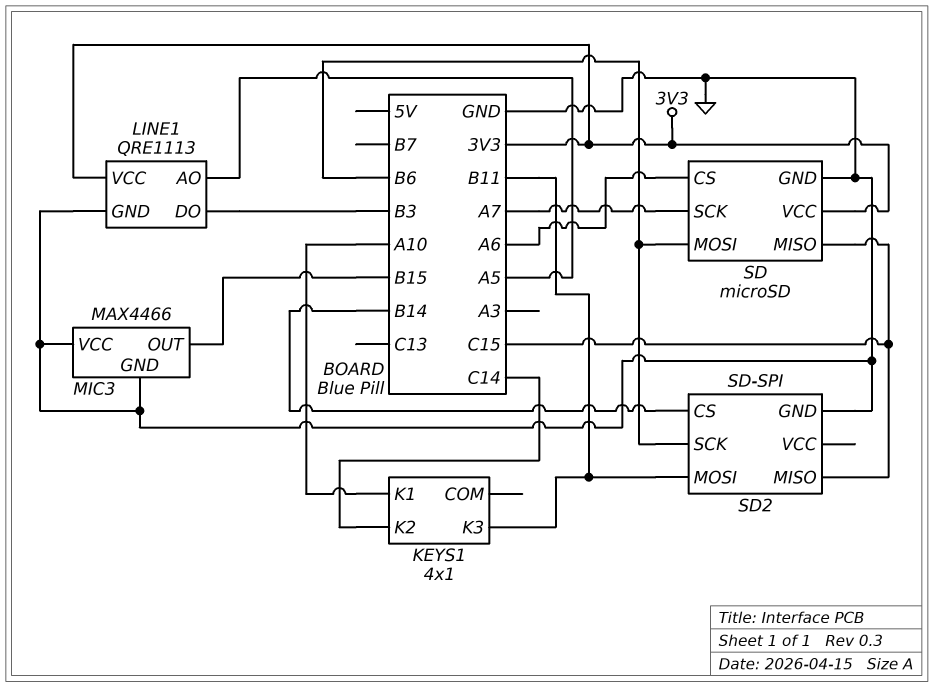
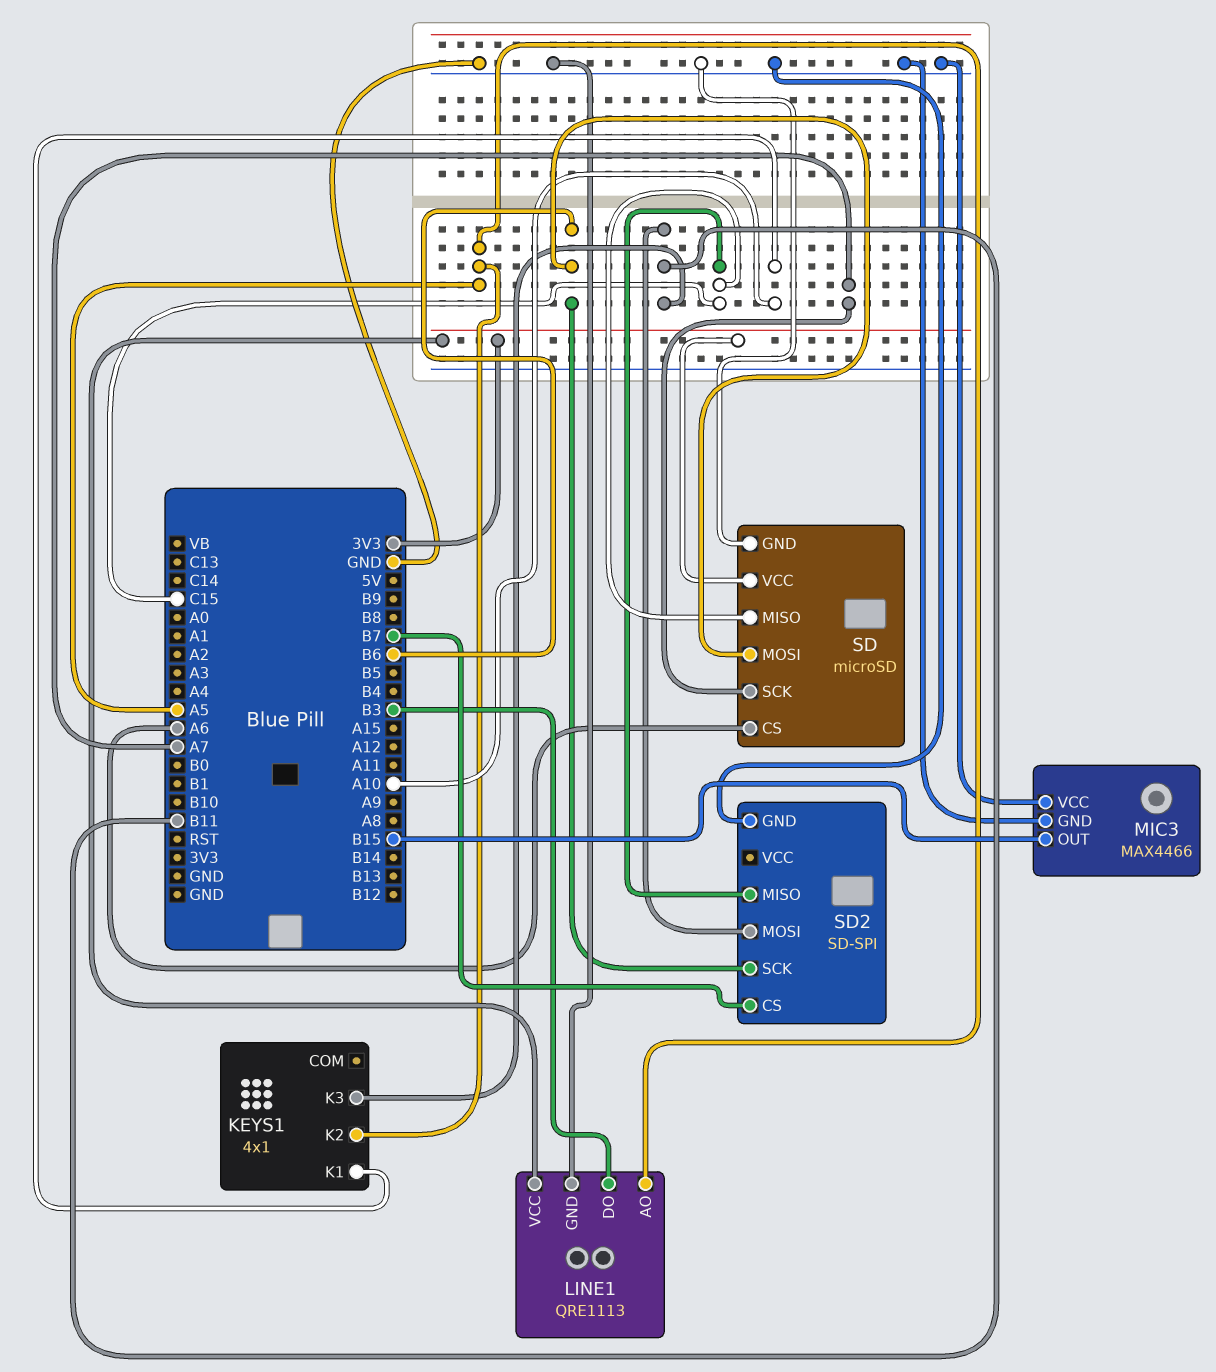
KEYS1 pin K2: C14 -> A5
SD2 pin CS: B14 -> B7

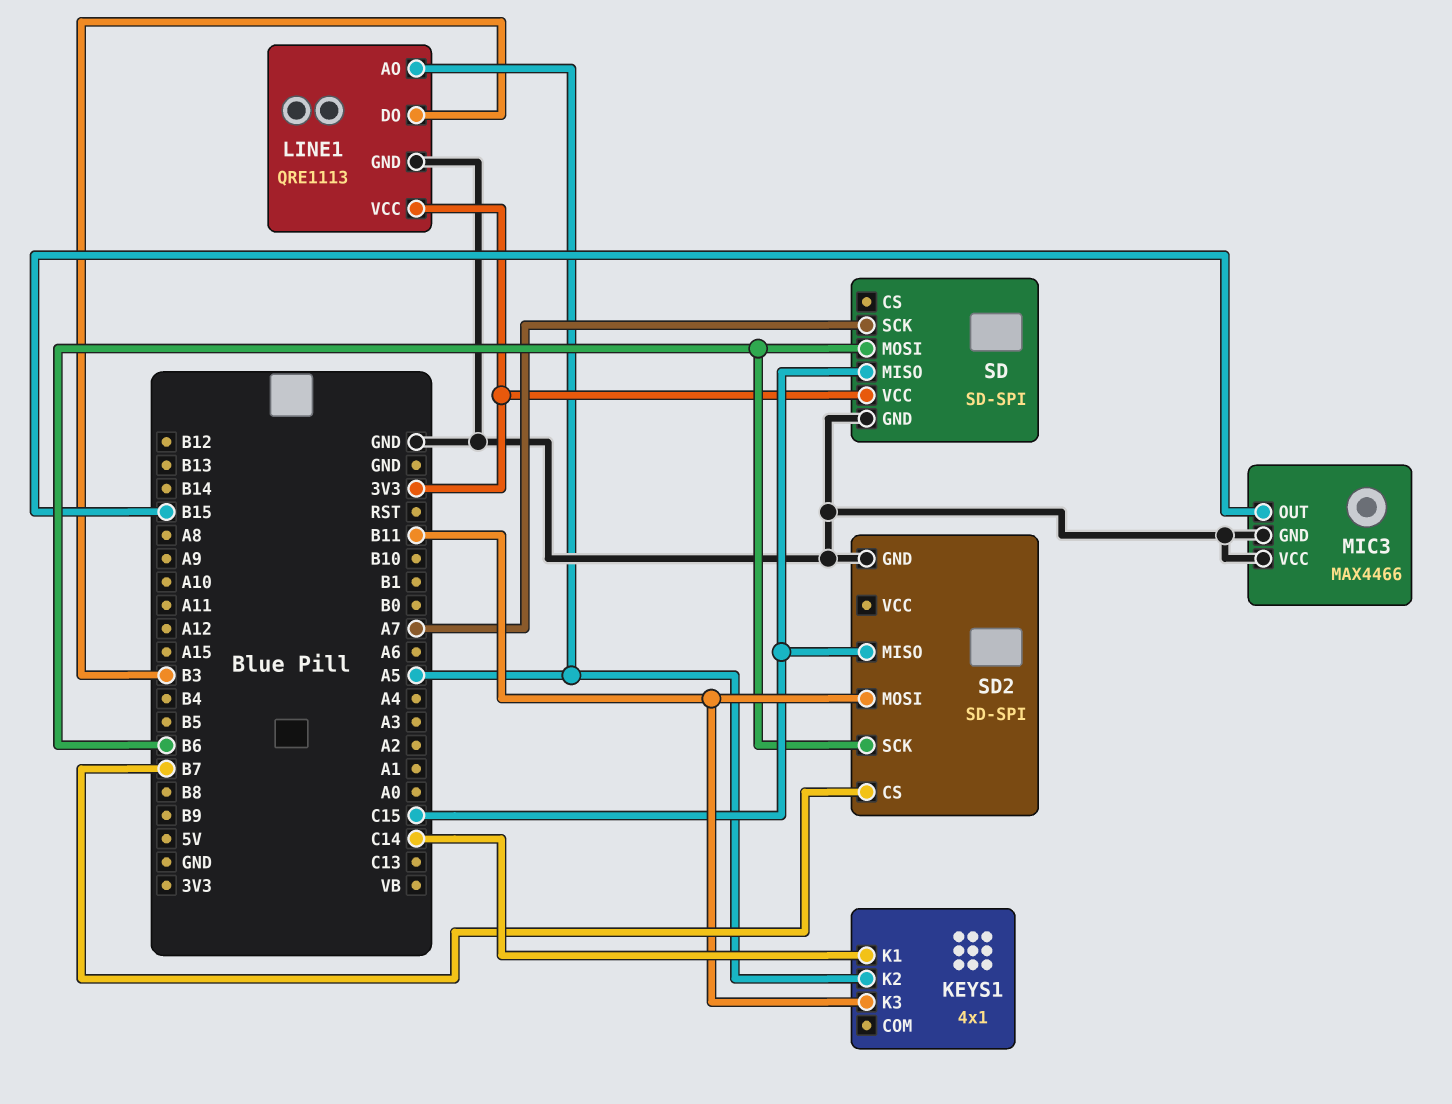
KEYS1 pin K1: A10 -> C14
SD: microSD -> SD-SPI
SD pin CS: A6 -> none

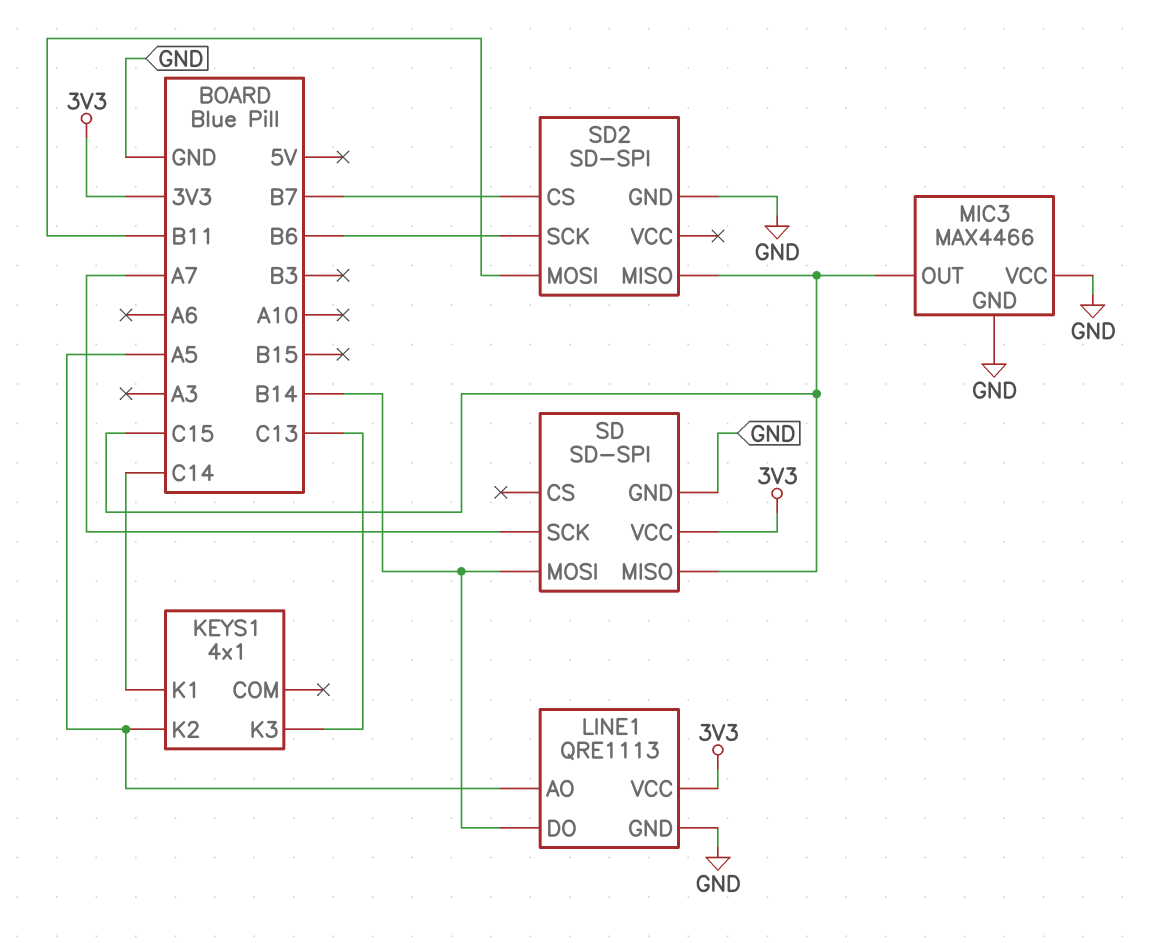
KEYS1 pin K3: B11 -> C13
LINE1 pin DO: B3 -> B14
MIC3 pin OUT: B15 -> C15
SD pin MOSI: B6 -> B14

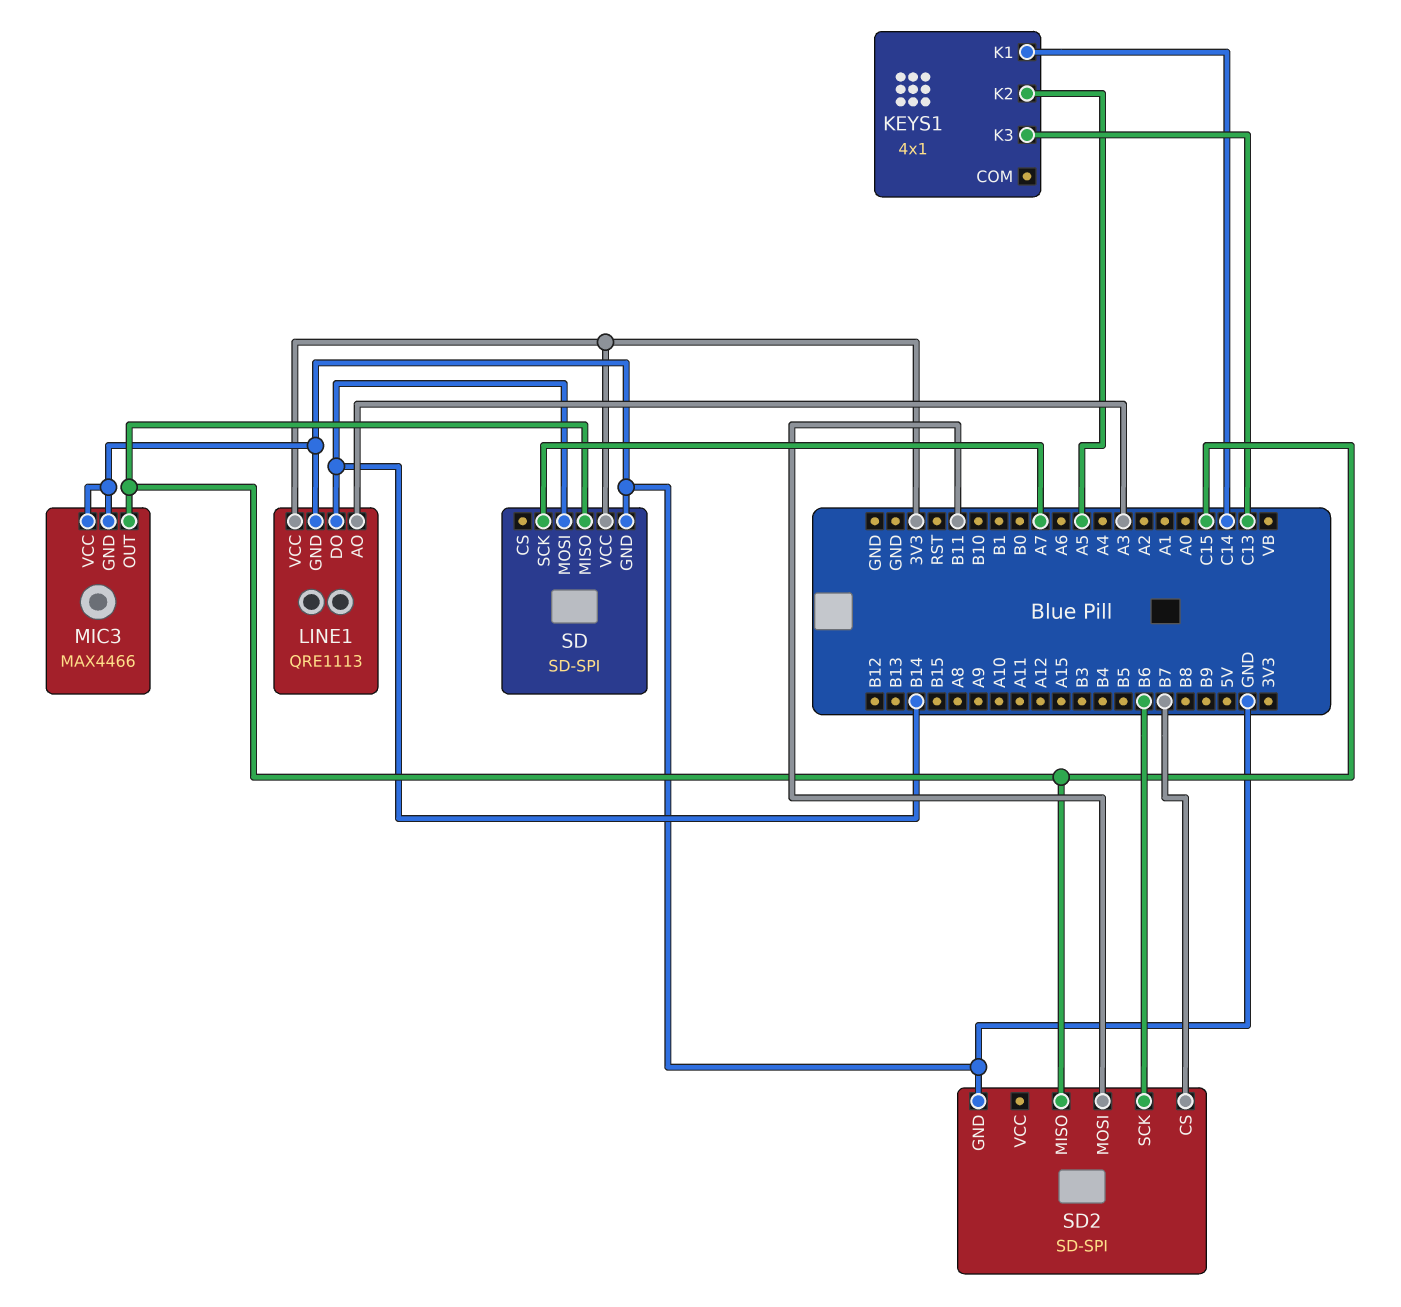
LINE1 pin AO: A5 -> A3

